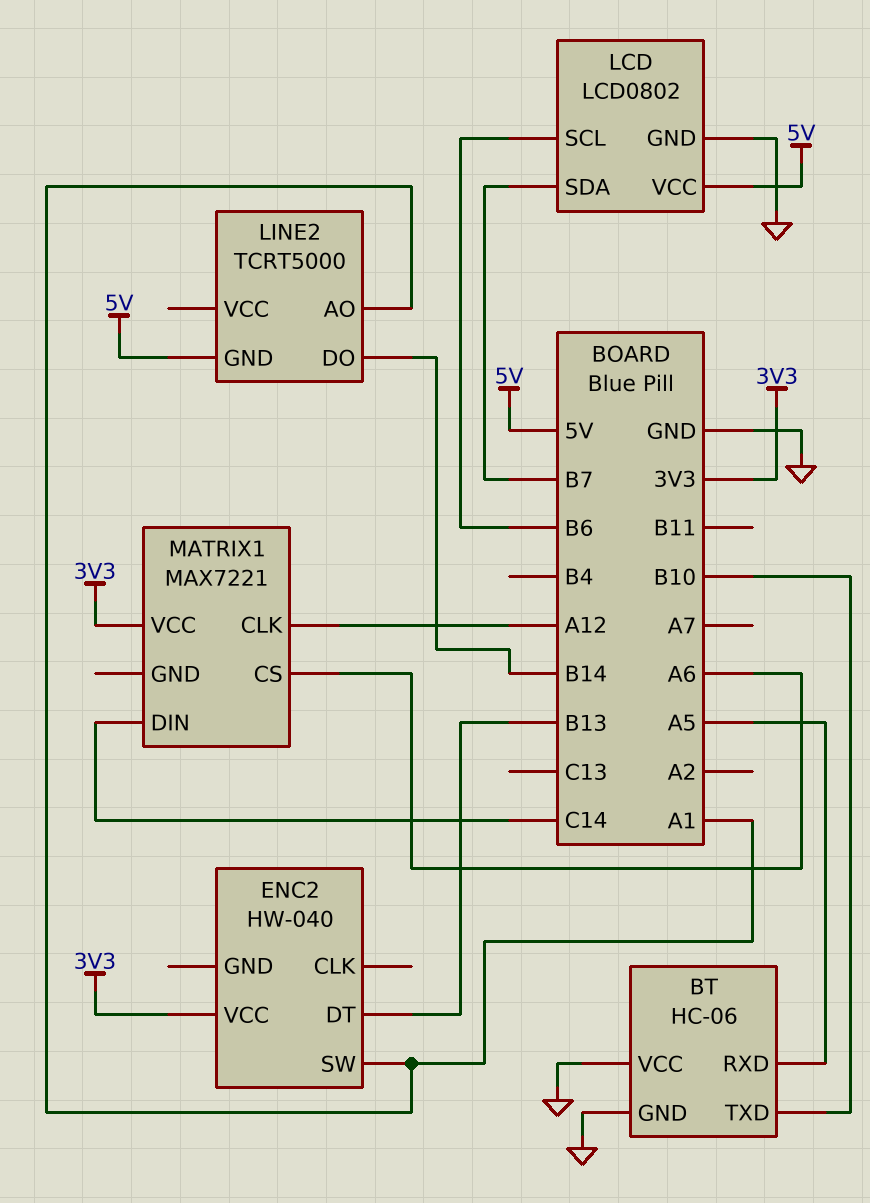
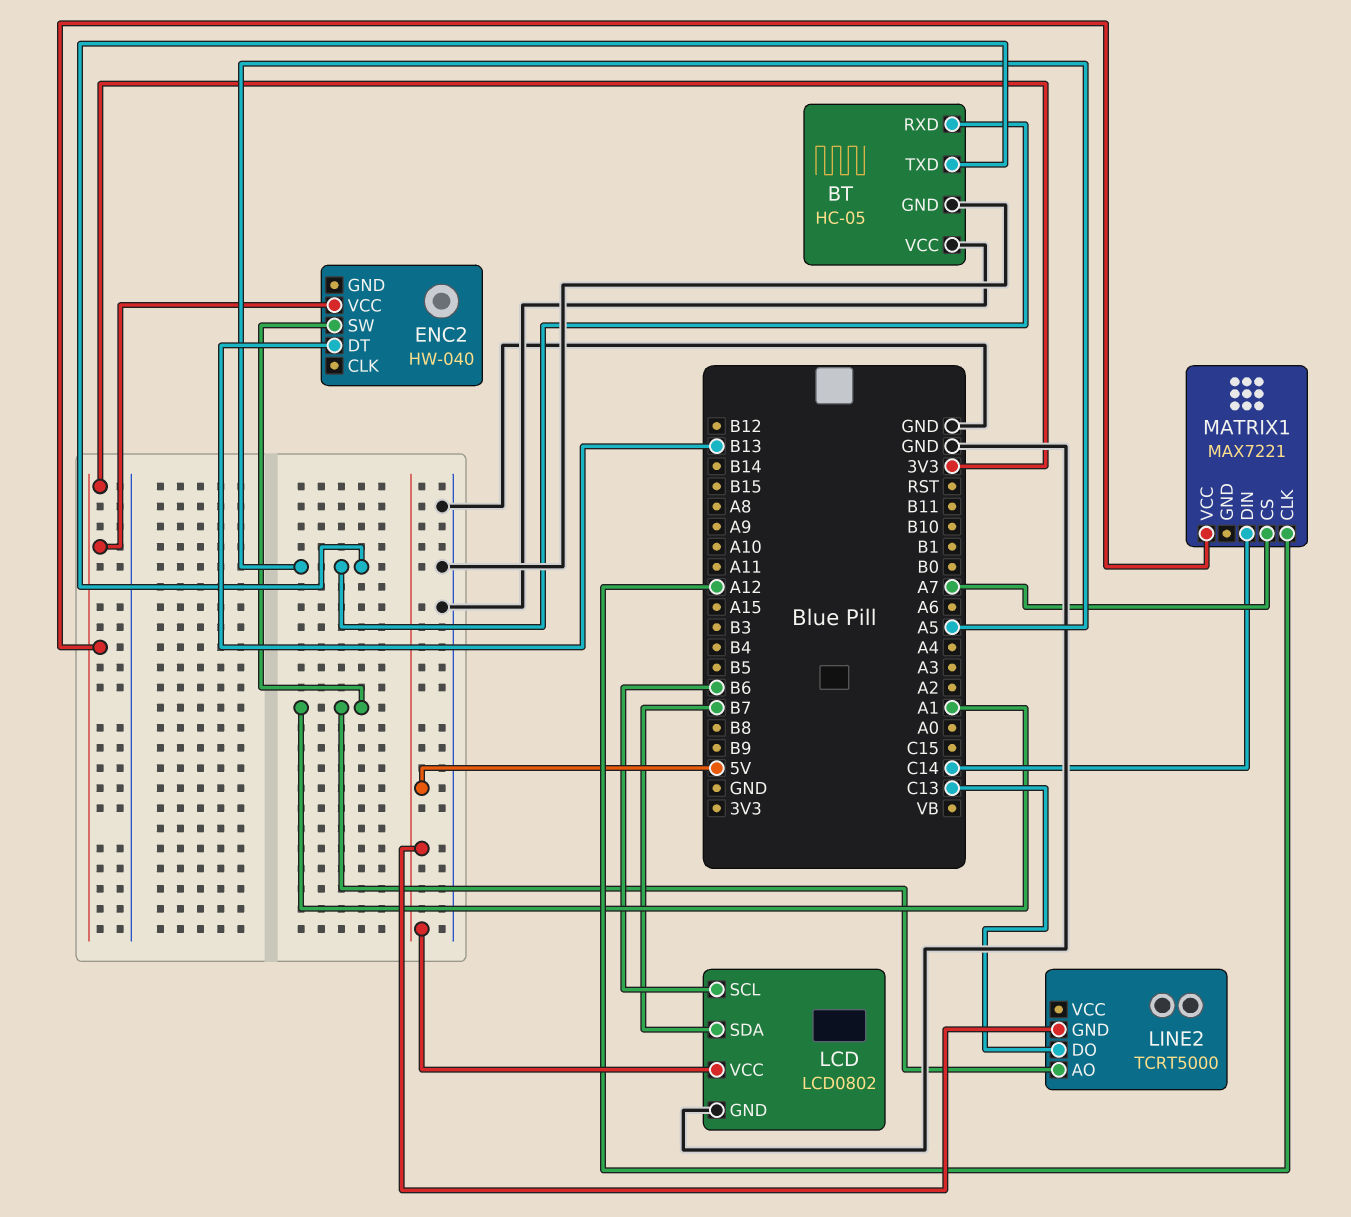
BT: HC-06 -> HC-05
BT pin TXD: B10 -> A5
LINE2 pin DO: B14 -> C13
MATRIX1 pin CS: A6 -> A7

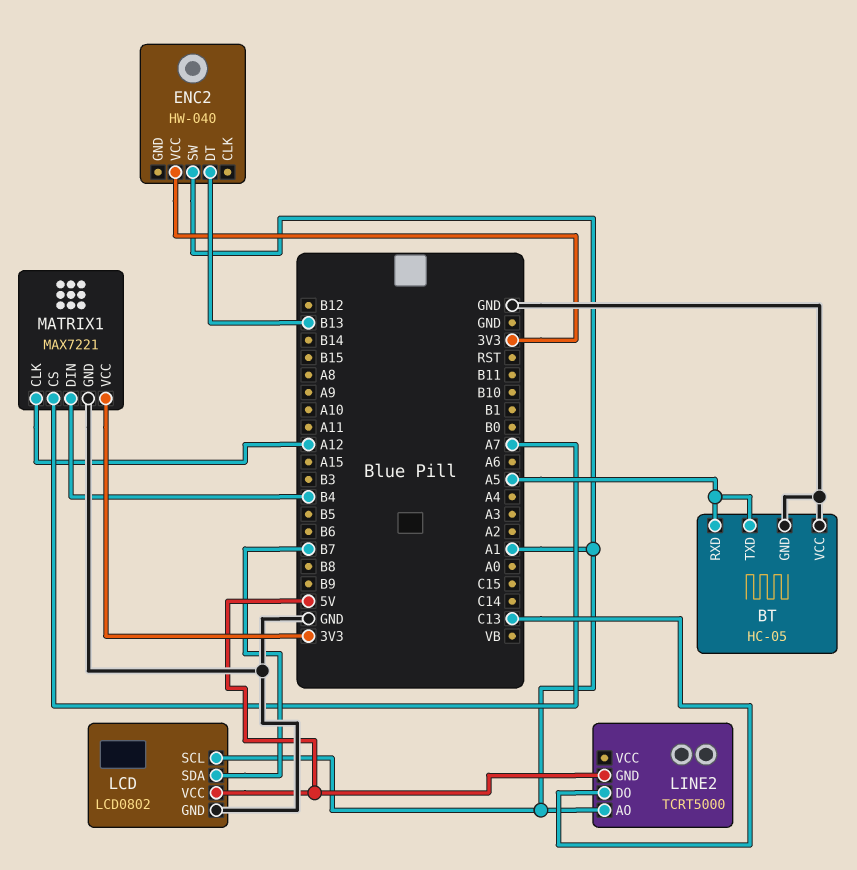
LCD pin SCL: B6 -> A1
MATRIX1 pin DIN: C14 -> B4
MATRIX1 pin GND: none -> GND

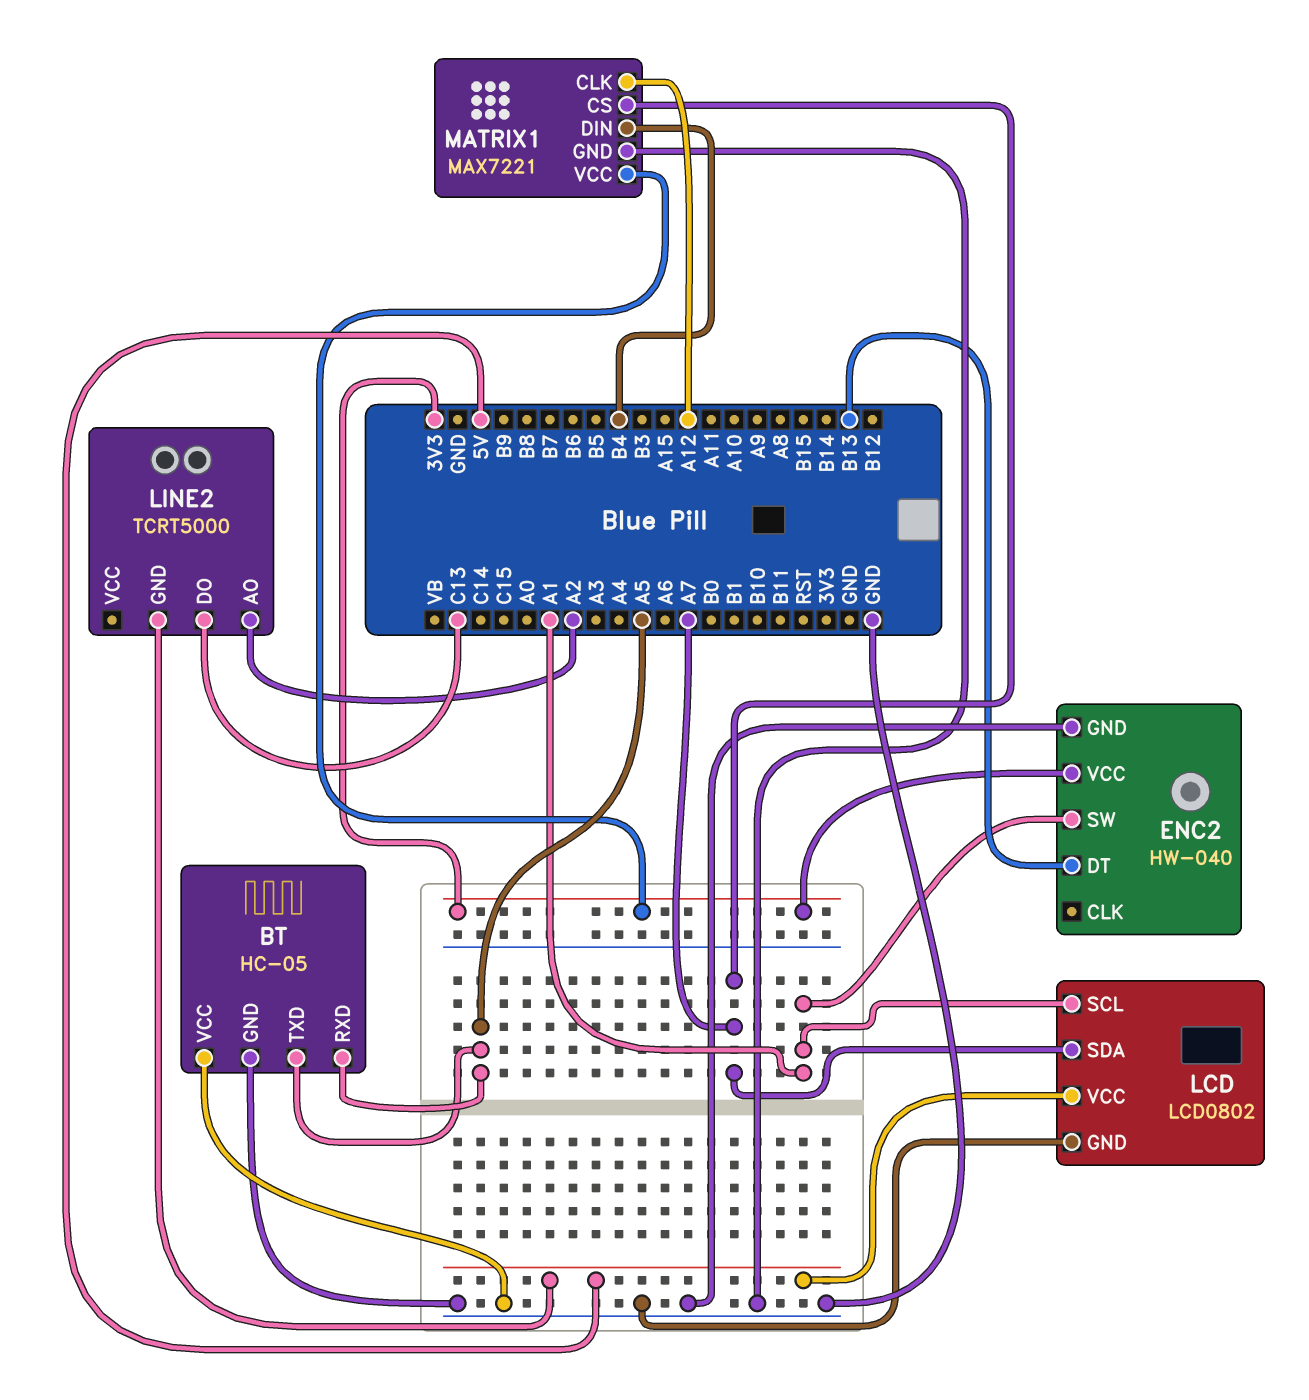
ENC2 pin GND: none -> GND
LCD pin SDA: B7 -> A7
LINE2 pin AO: A1 -> A2

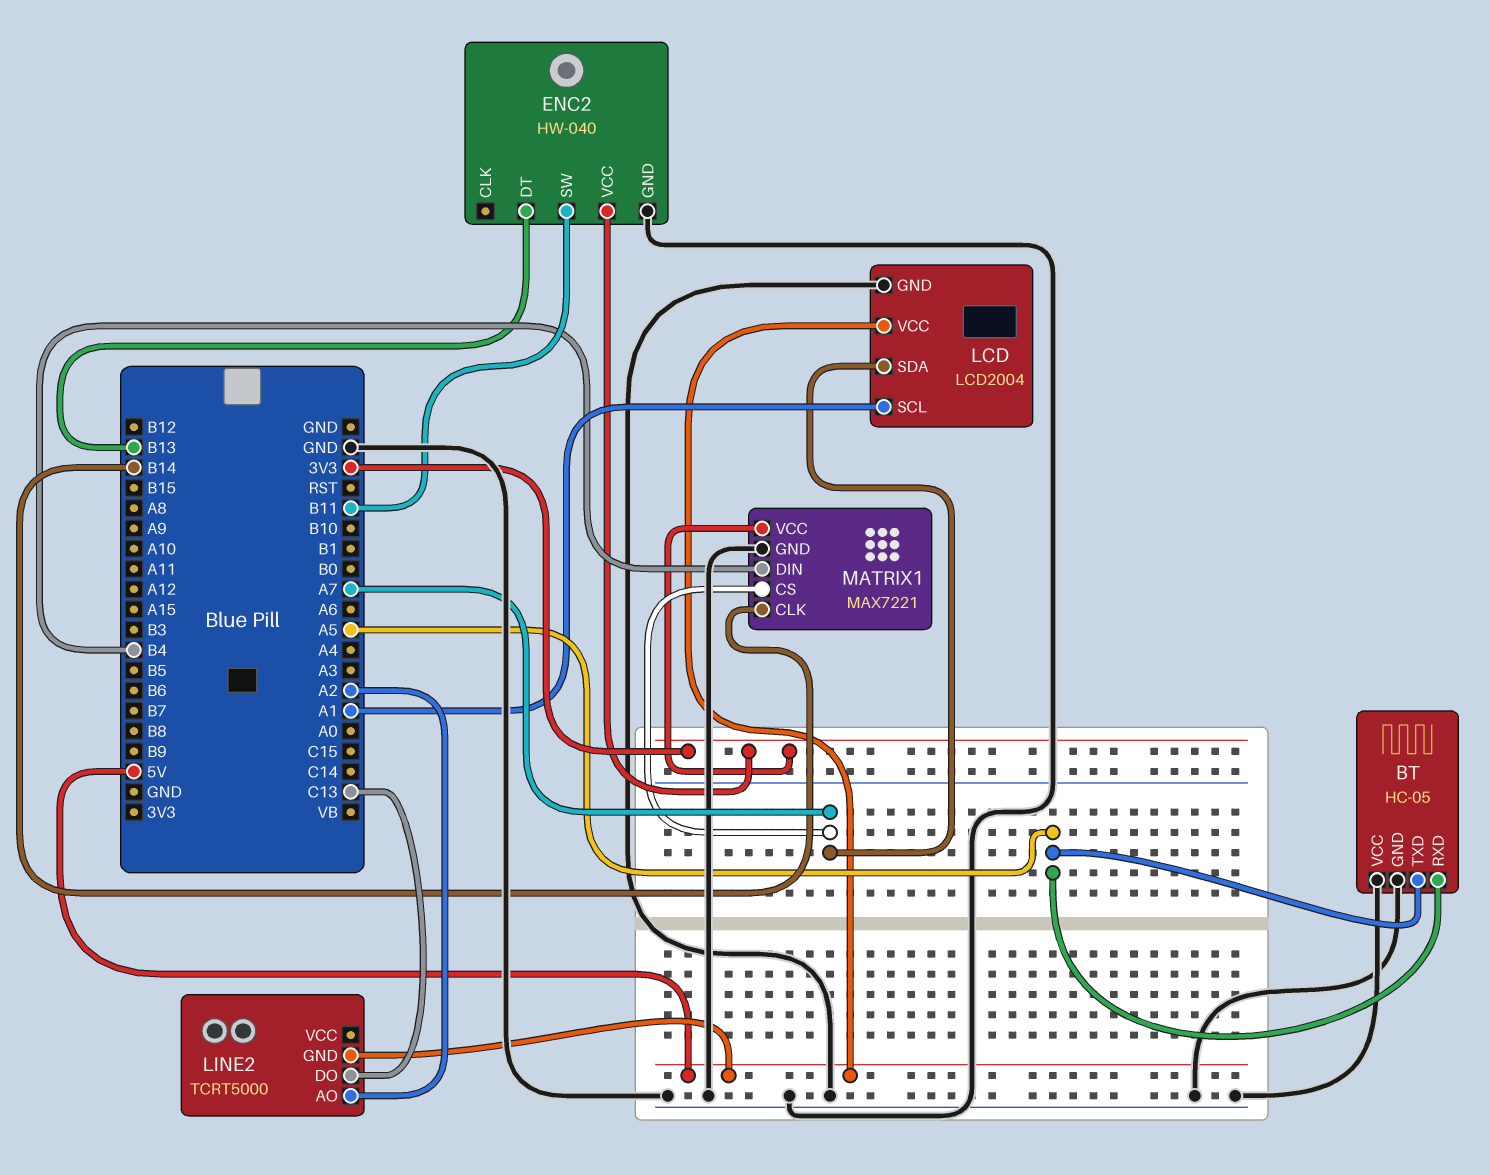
ENC2 pin SW: A1 -> B11
LCD: LCD0802 -> LCD2004
MATRIX1 pin CLK: A12 -> B14

